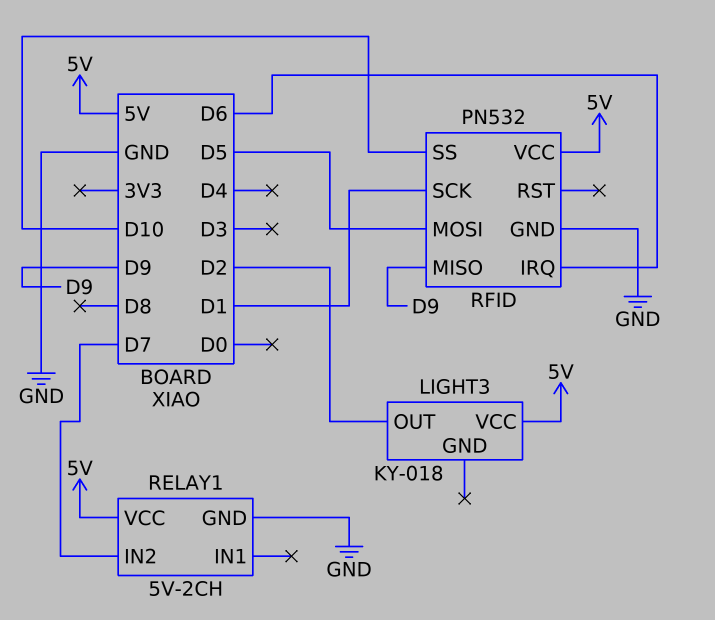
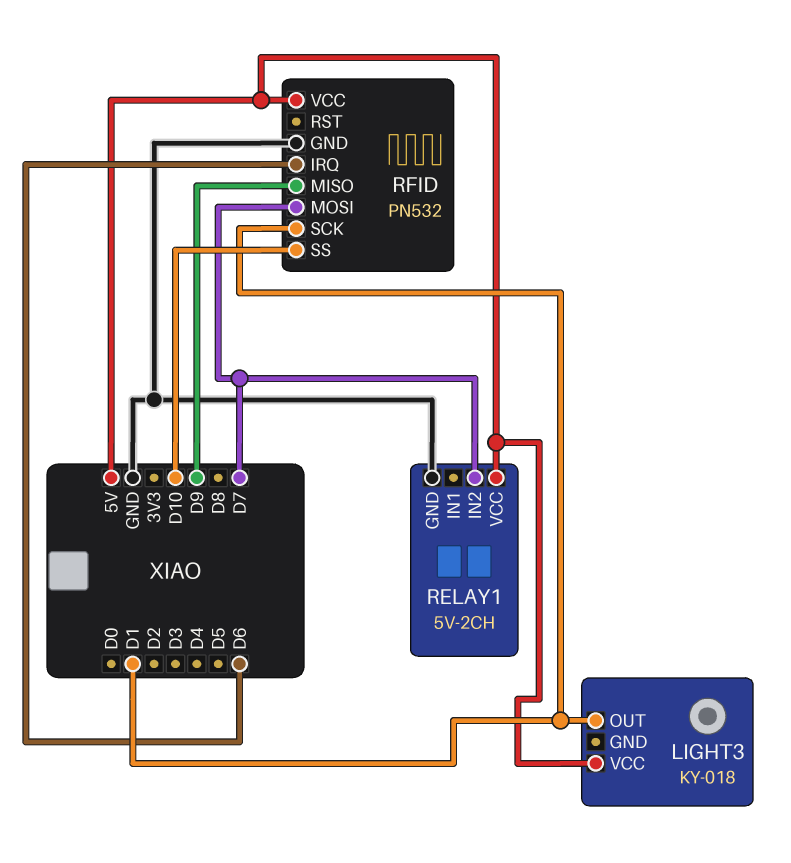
LIGHT3 pin OUT: D2 -> D1
RFID pin MOSI: D5 -> D7

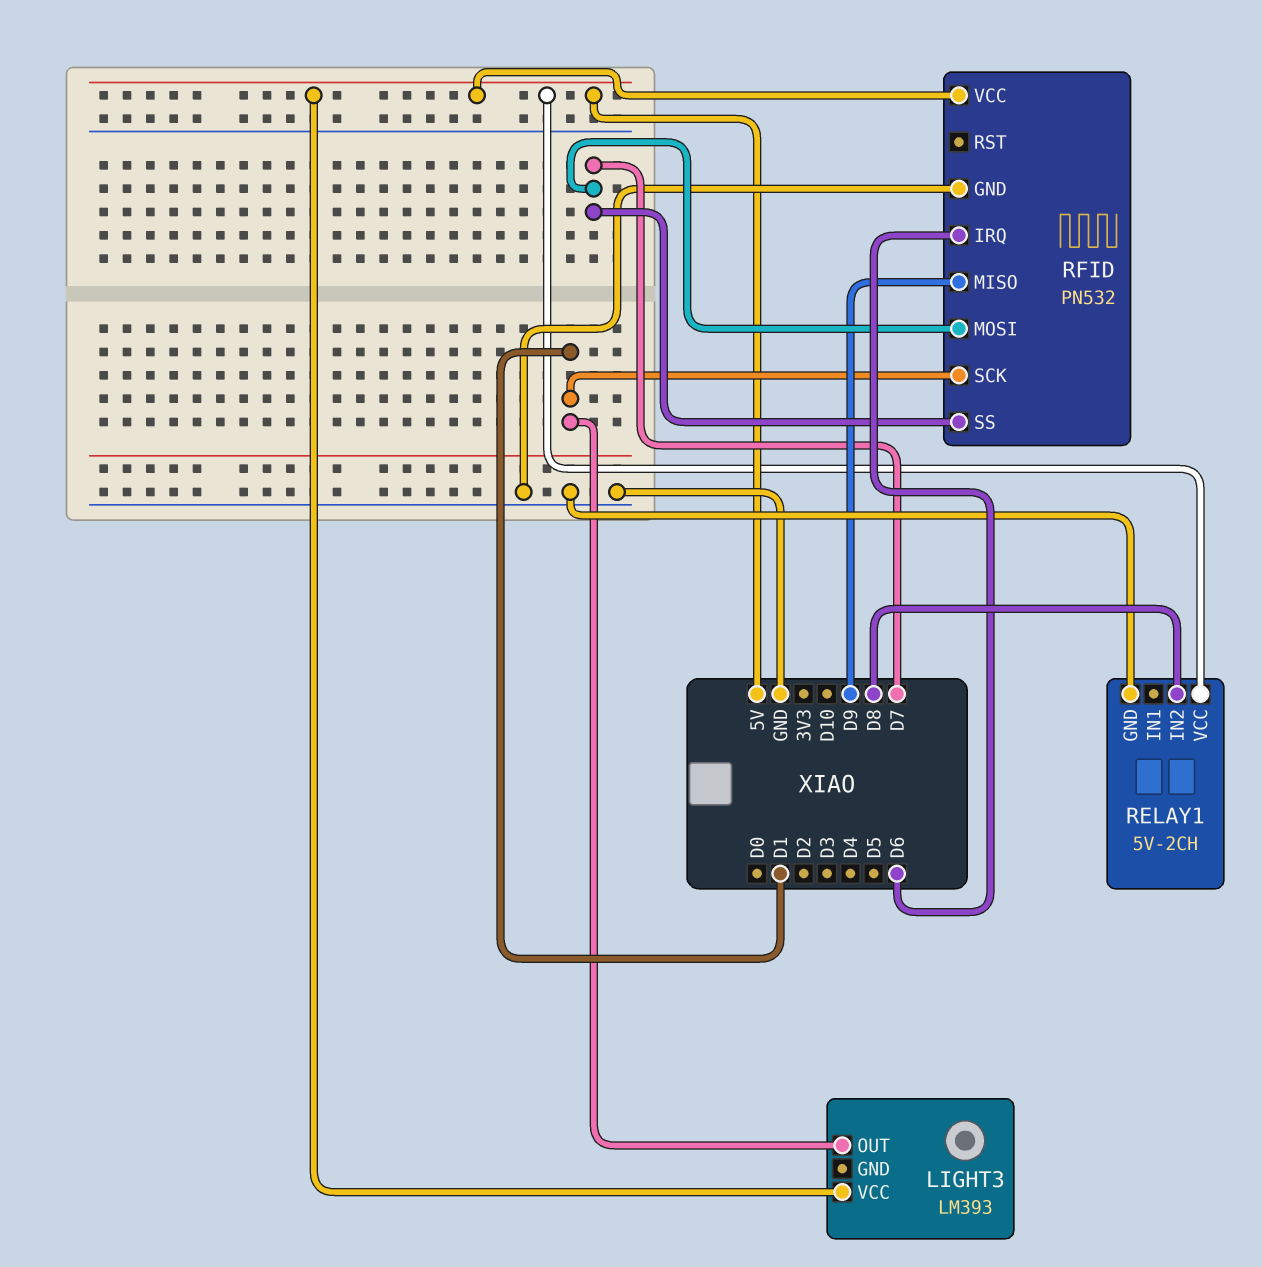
LIGHT3: KY-018 -> LM393
RELAY1 pin IN2: D7 -> D8
RFID pin SS: D10 -> D7

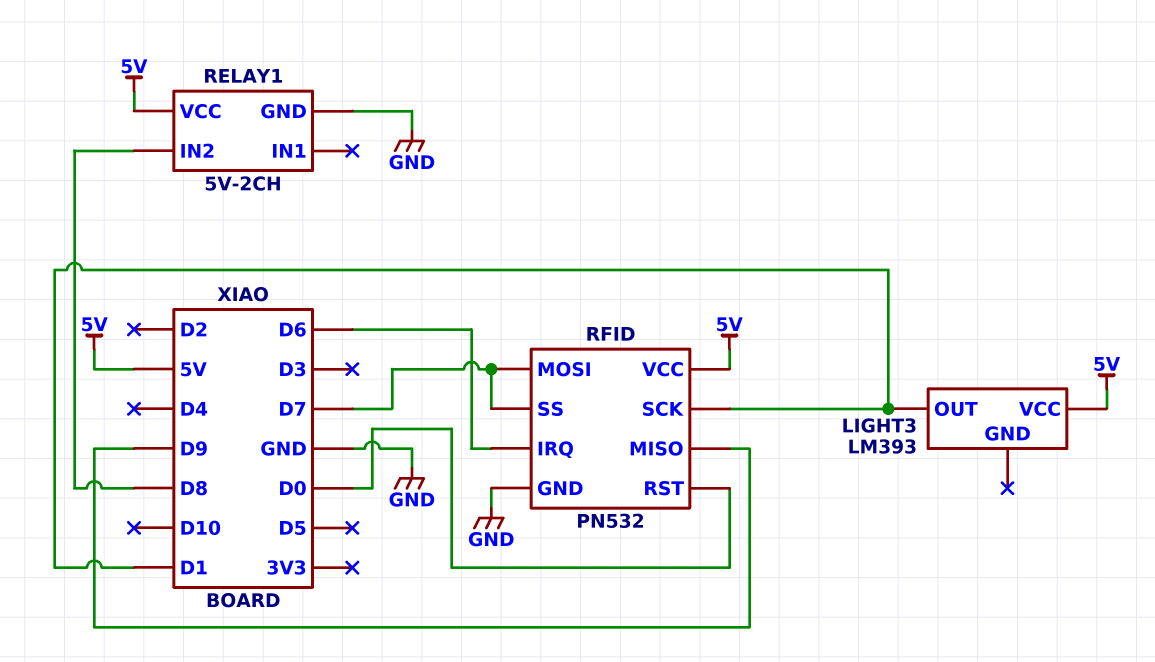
RFID pin RST: none -> D0

